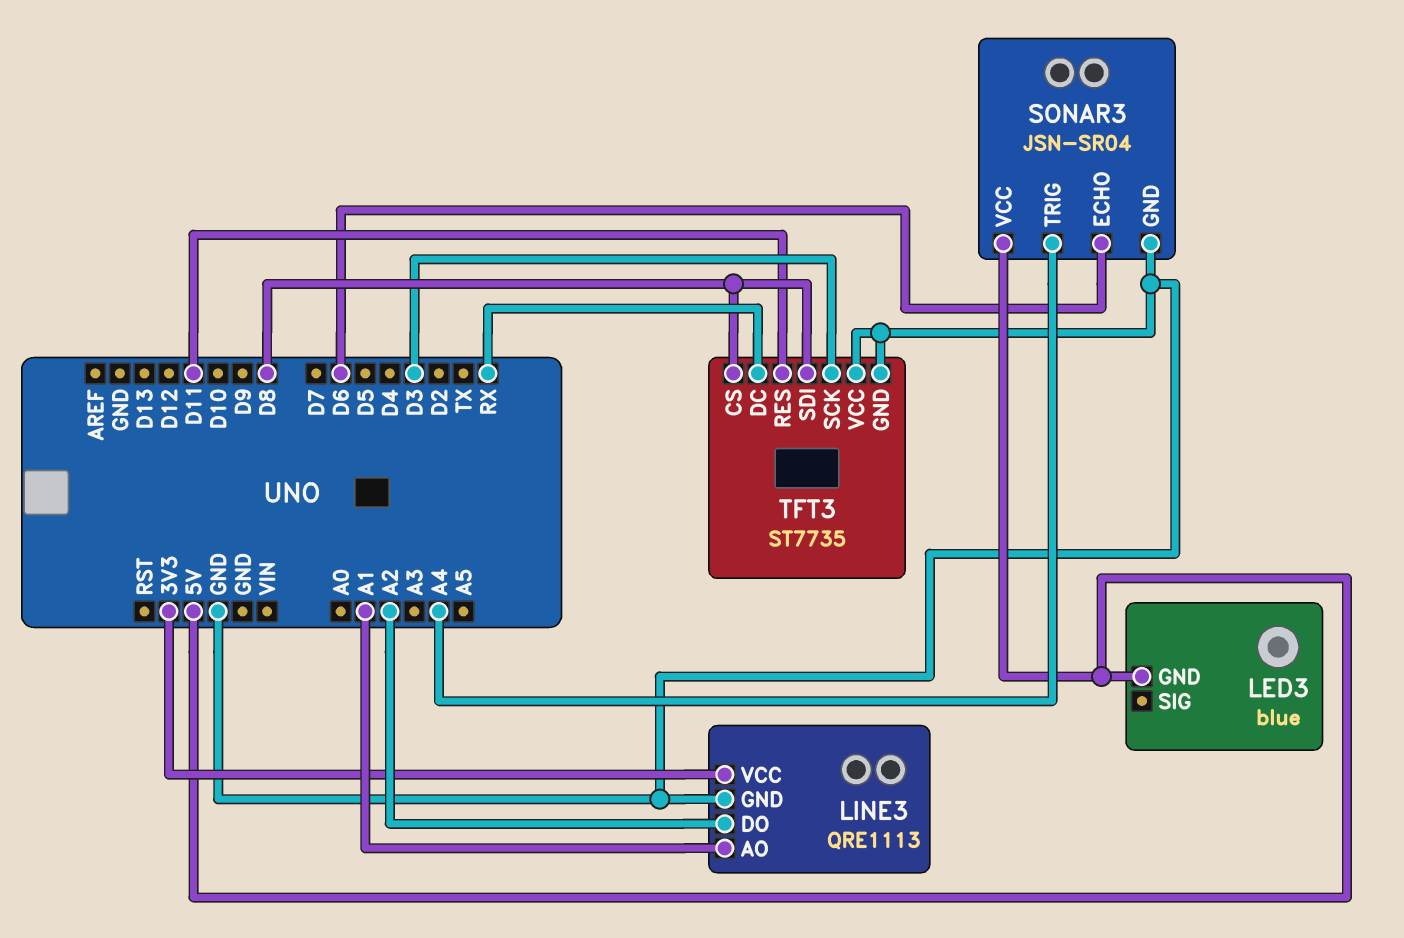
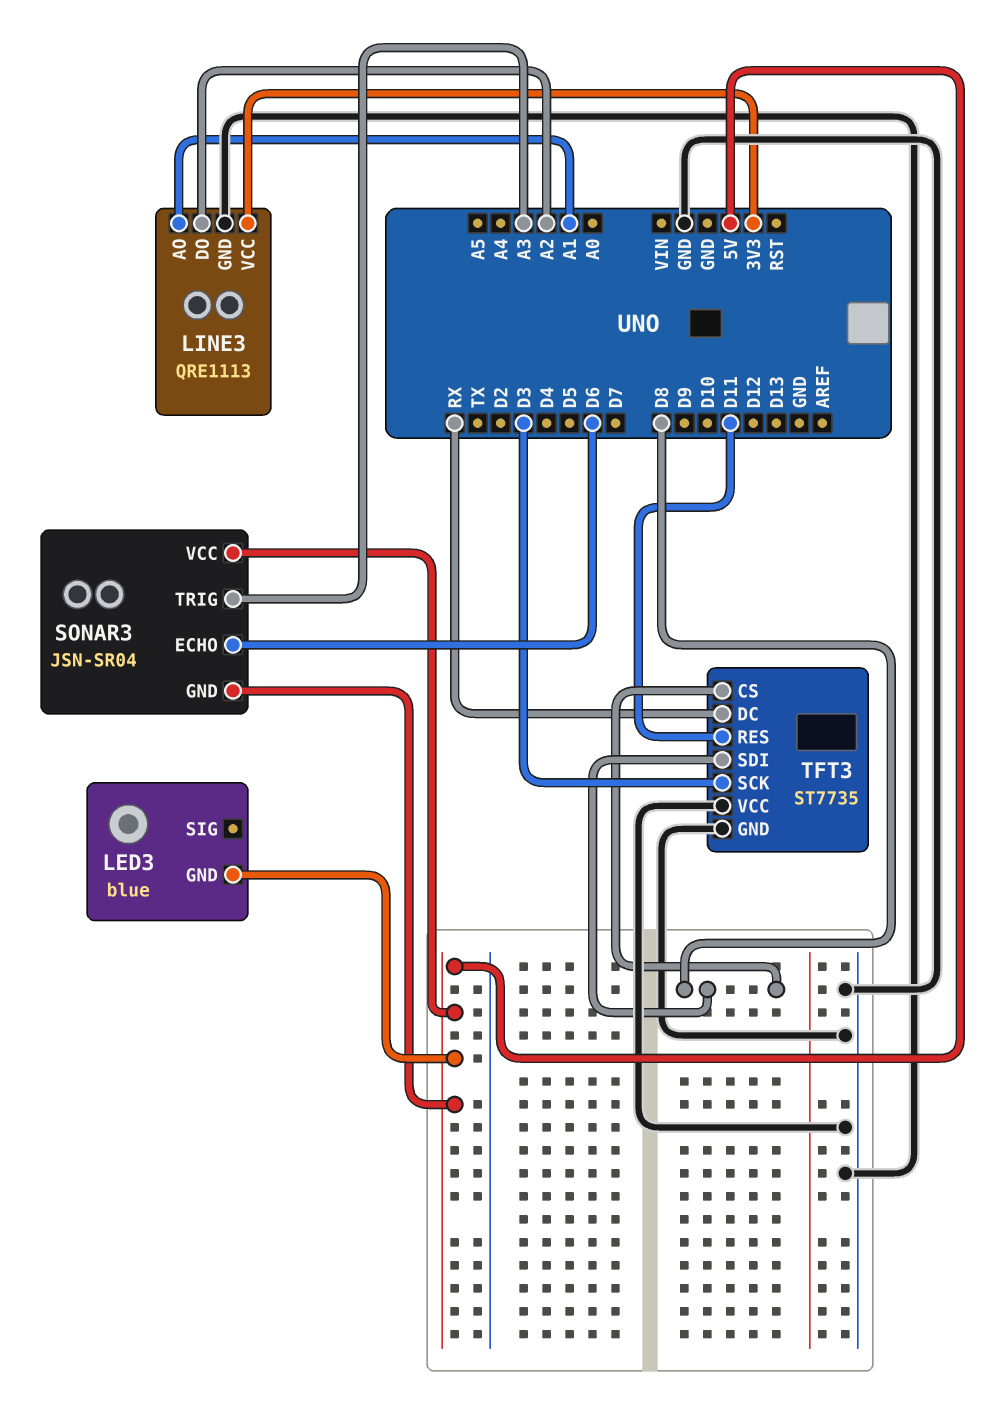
SONAR3 pin GND: GND -> 5V
SONAR3 pin TRIG: A4 -> A3

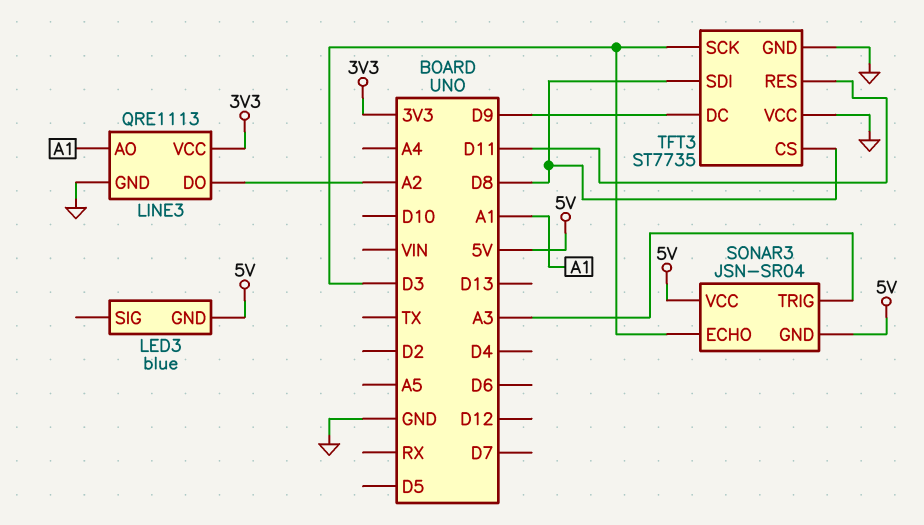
SONAR3 pin ECHO: D6 -> D3
TFT3 pin DC: RX -> D9

